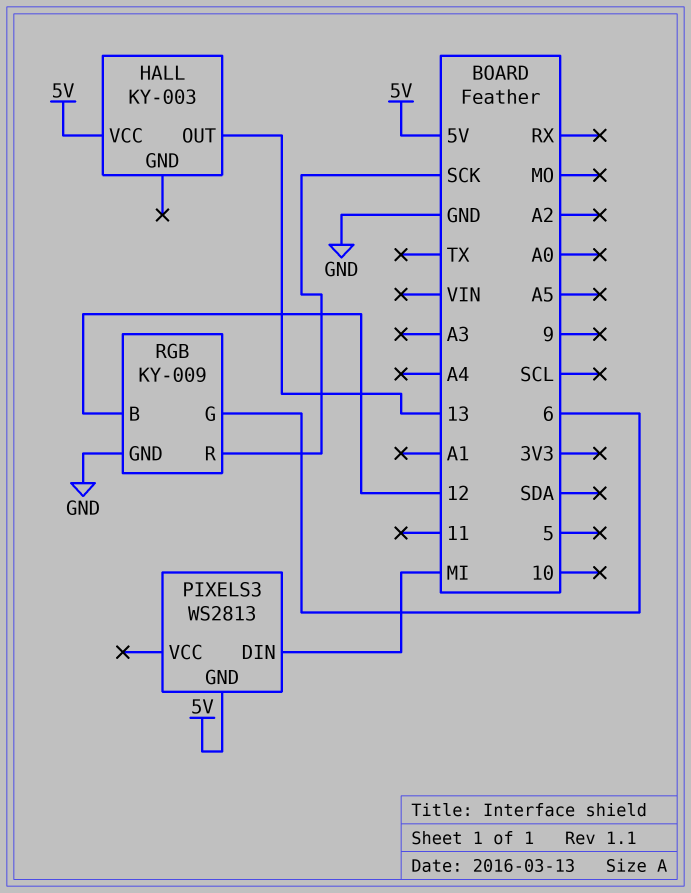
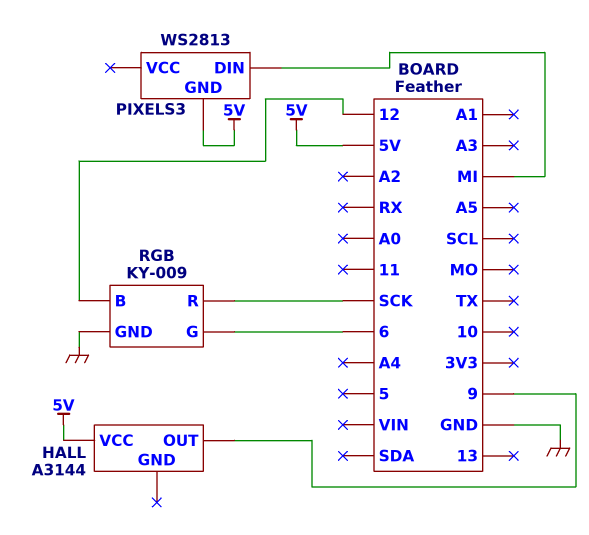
HALL: KY-003 -> A3144
HALL pin OUT: 13 -> 9

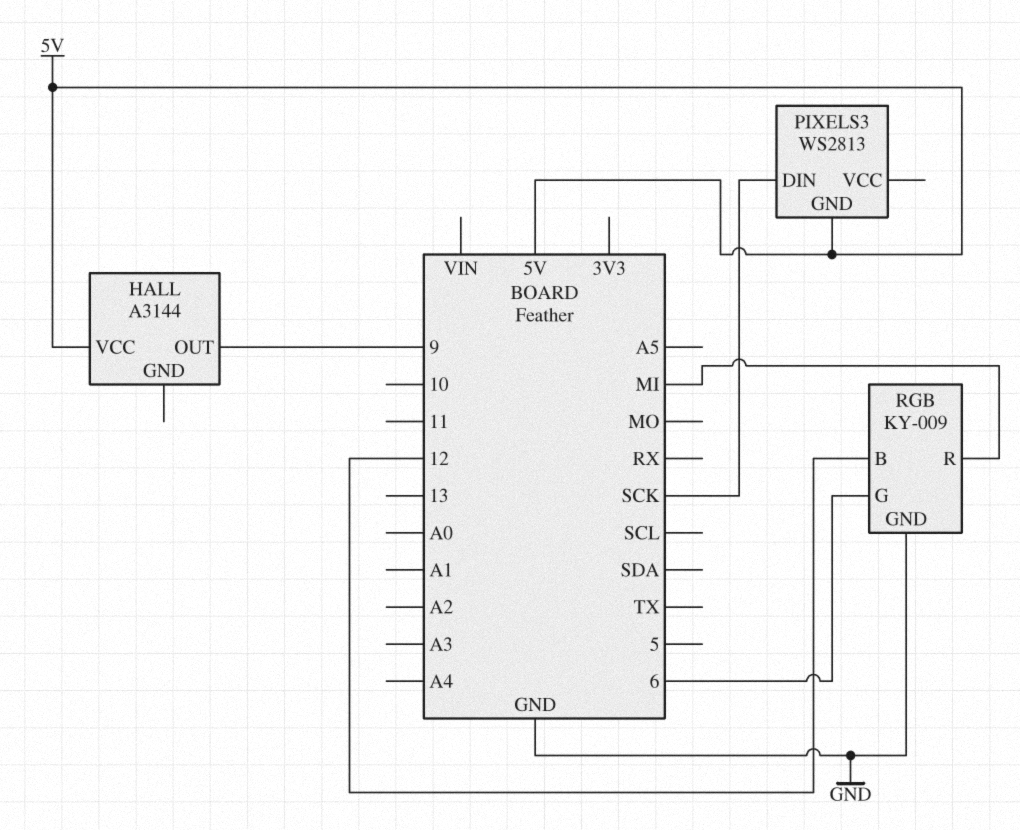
PIXELS3 pin DIN: MI -> SCK
RGB pin R: SCK -> MI

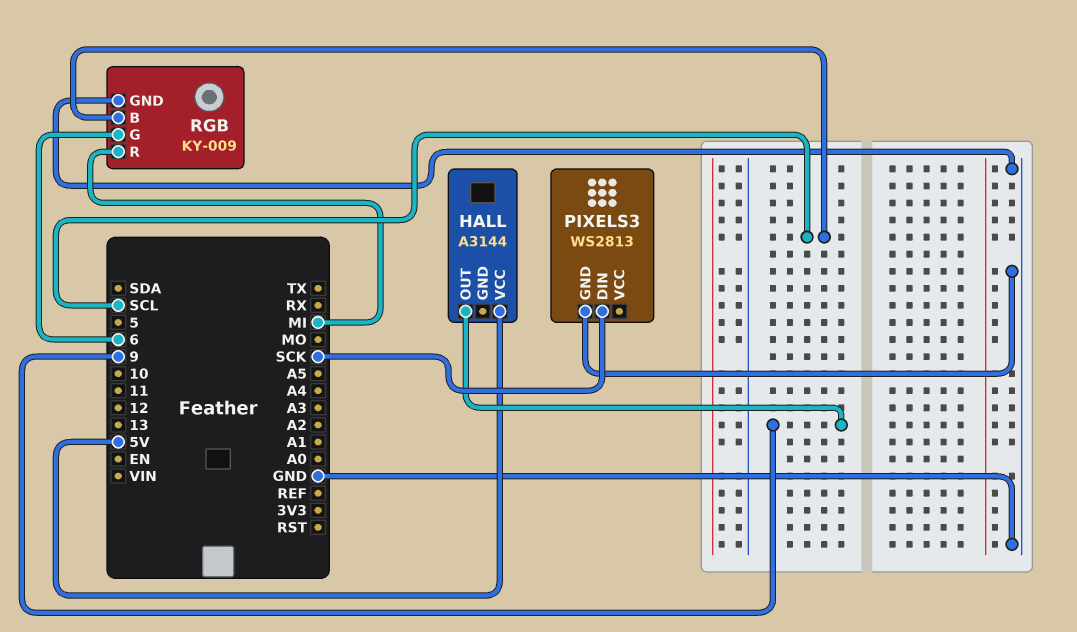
PIXELS3 pin GND: 5V -> GND
RGB pin B: 12 -> SCL

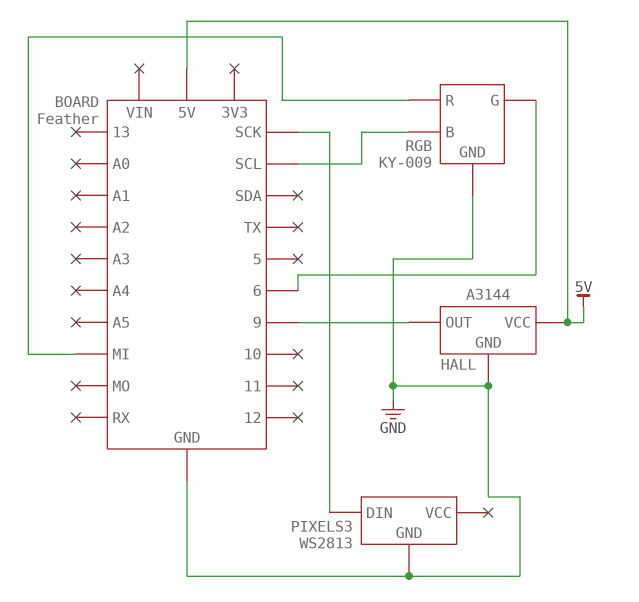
HALL pin GND: none -> GND

